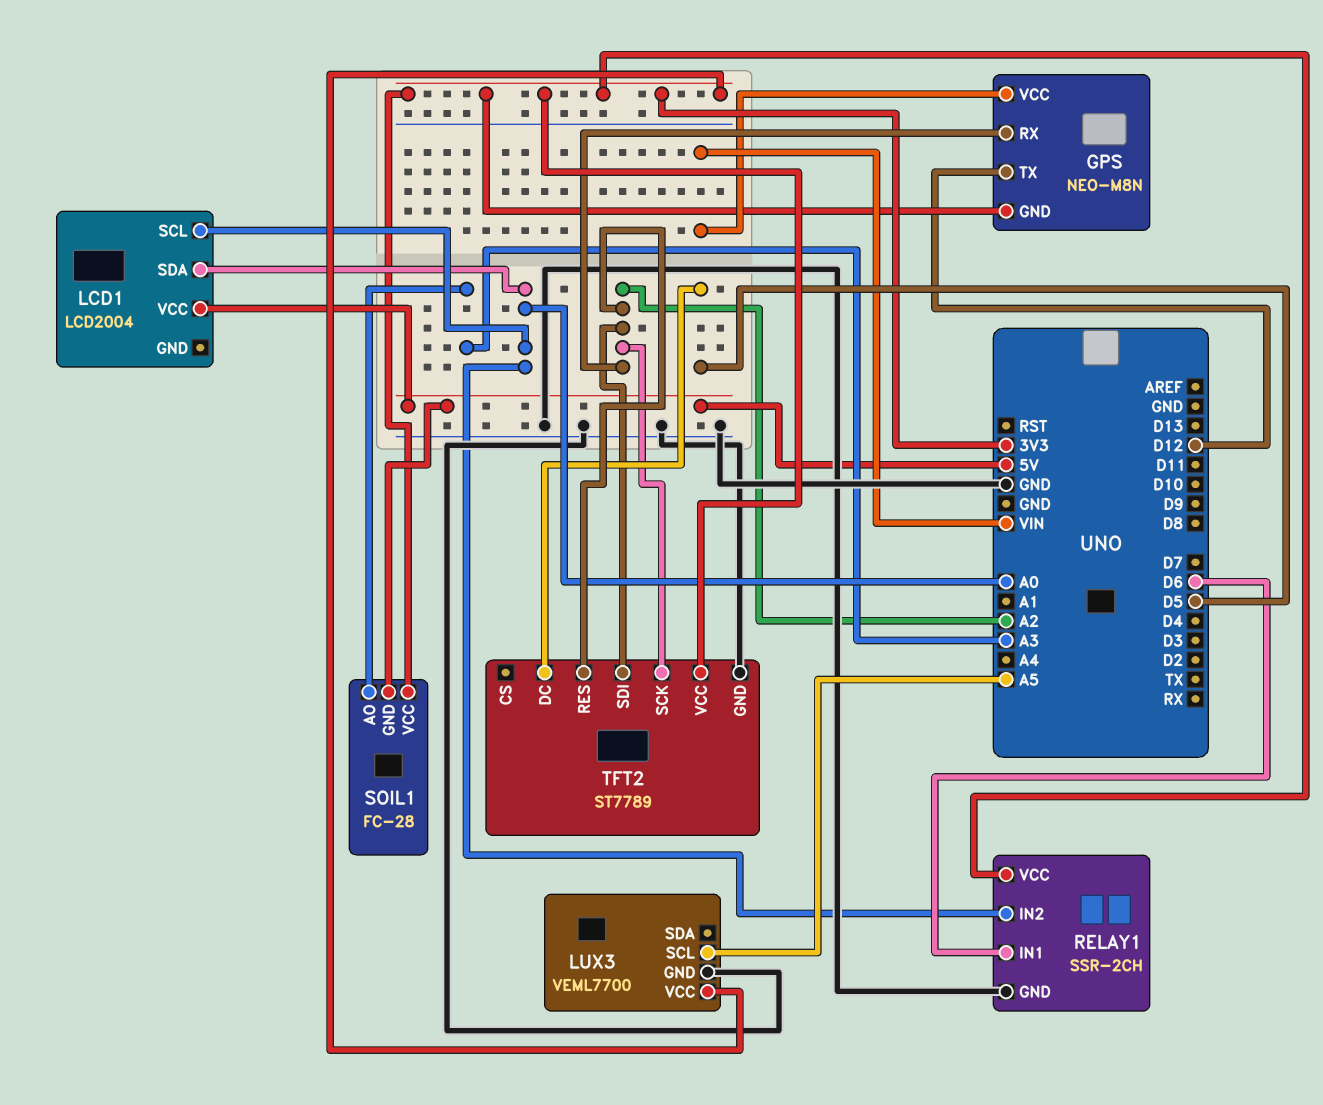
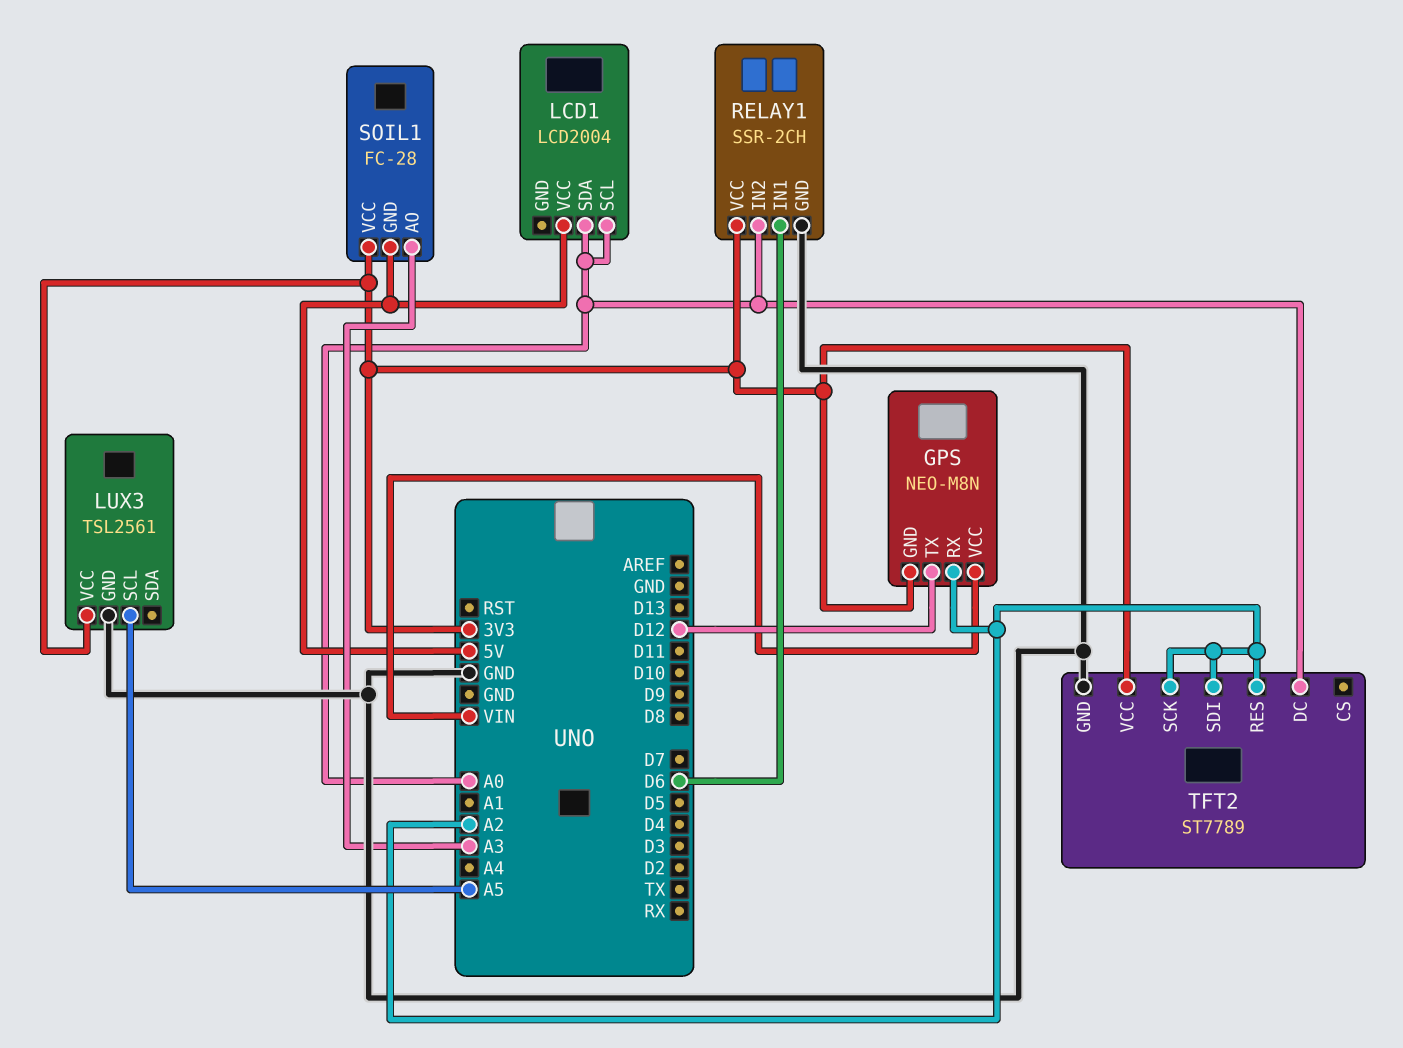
LUX3: VEML7700 -> TSL2561
TFT2 pin DC: D5 -> A0

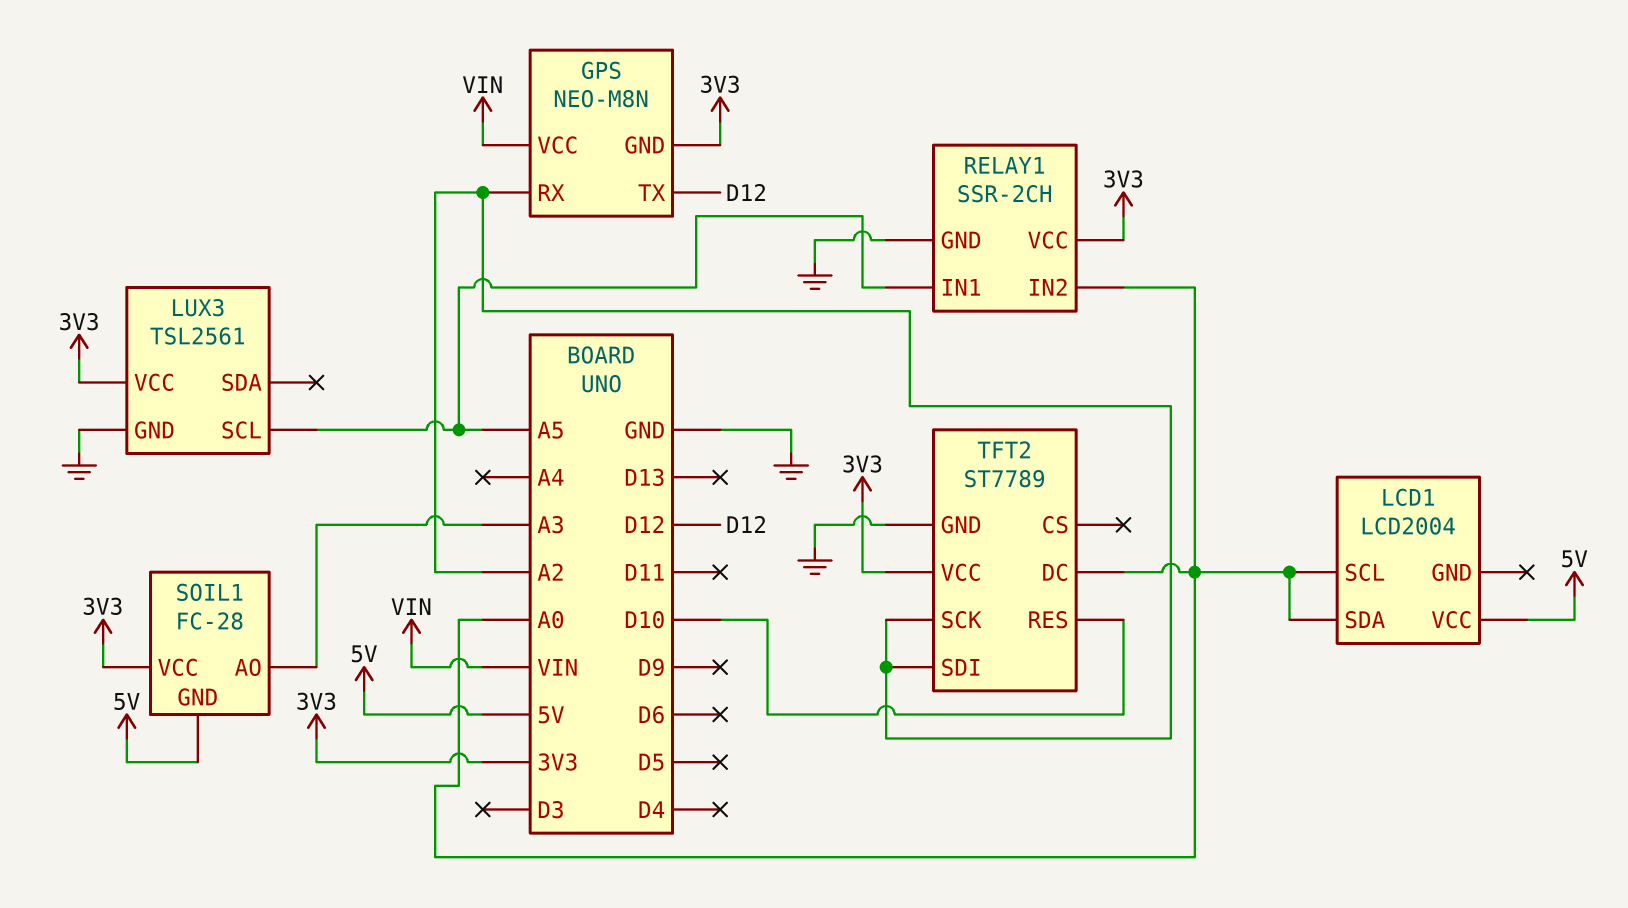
RELAY1 pin IN1: D6 -> A5
TFT2 pin RES: A2 -> D10

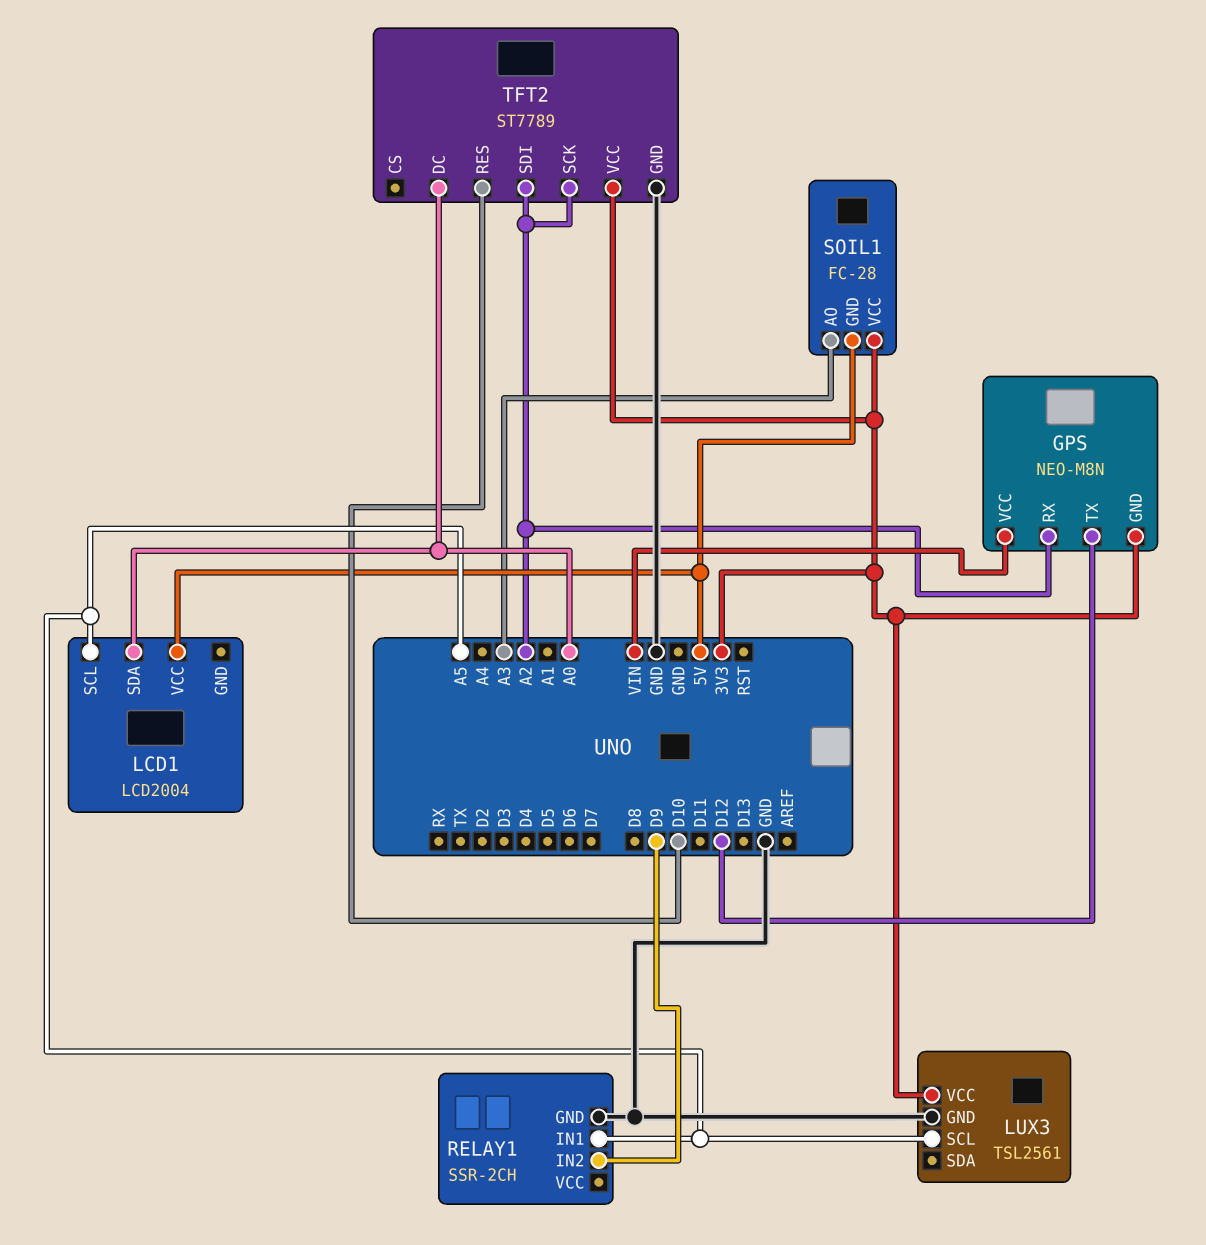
LCD1 pin SCL: A0 -> A5
RELAY1 pin IN2: A0 -> D9
RELAY1 pin VCC: 3V3 -> none

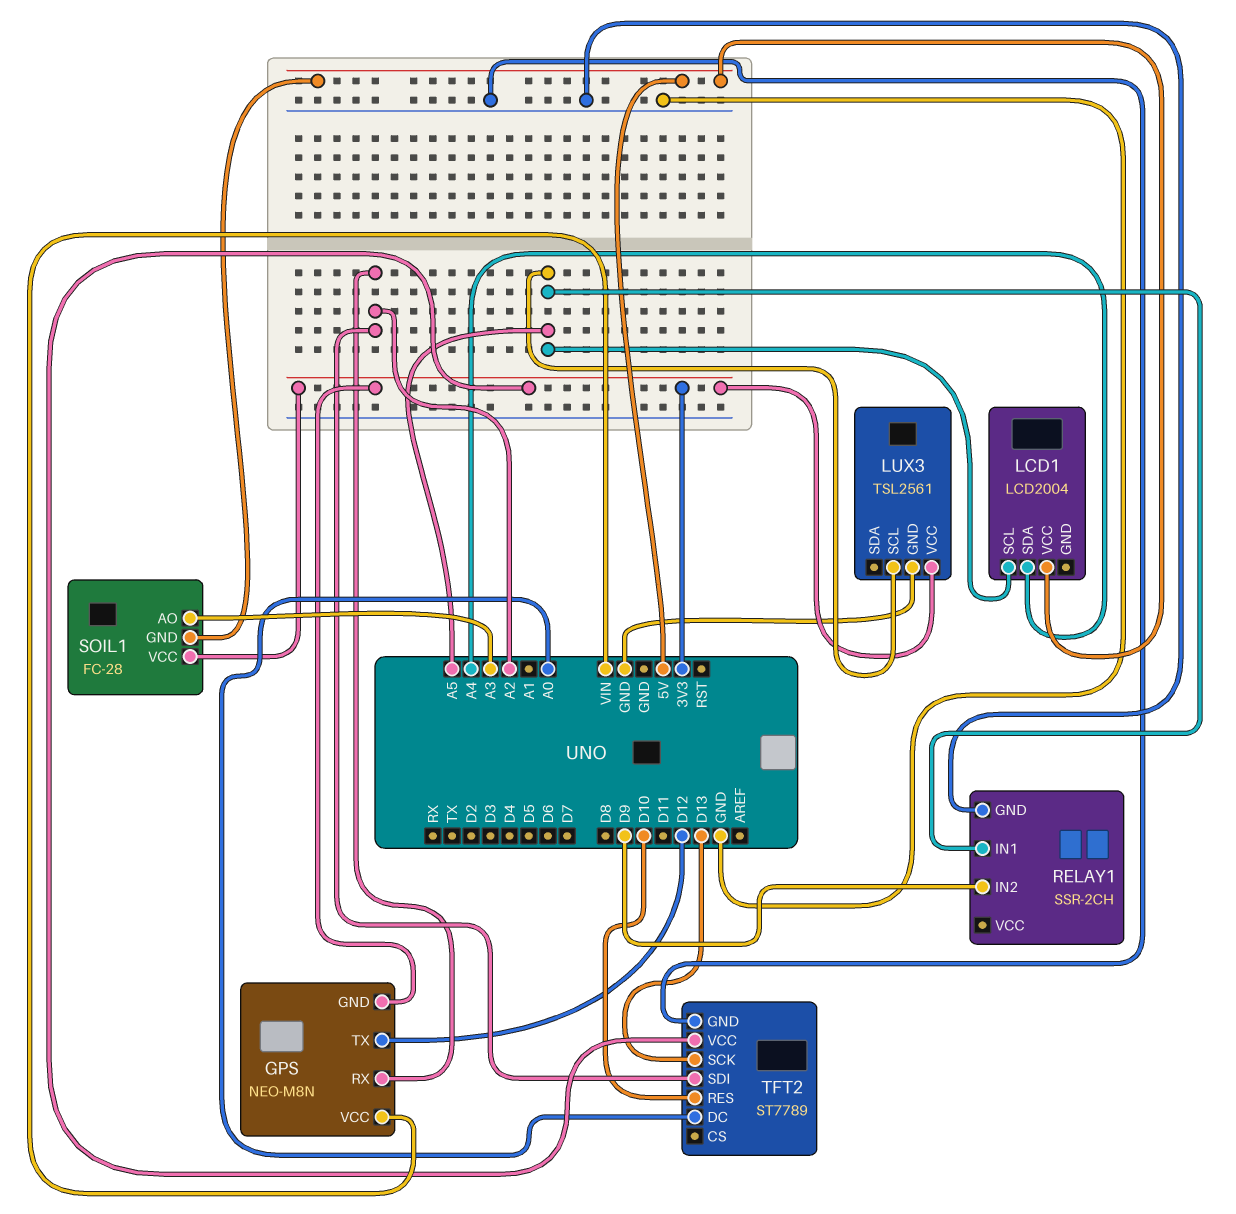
LCD1 pin SDA: A0 -> A4
TFT2 pin SCK: A2 -> D13

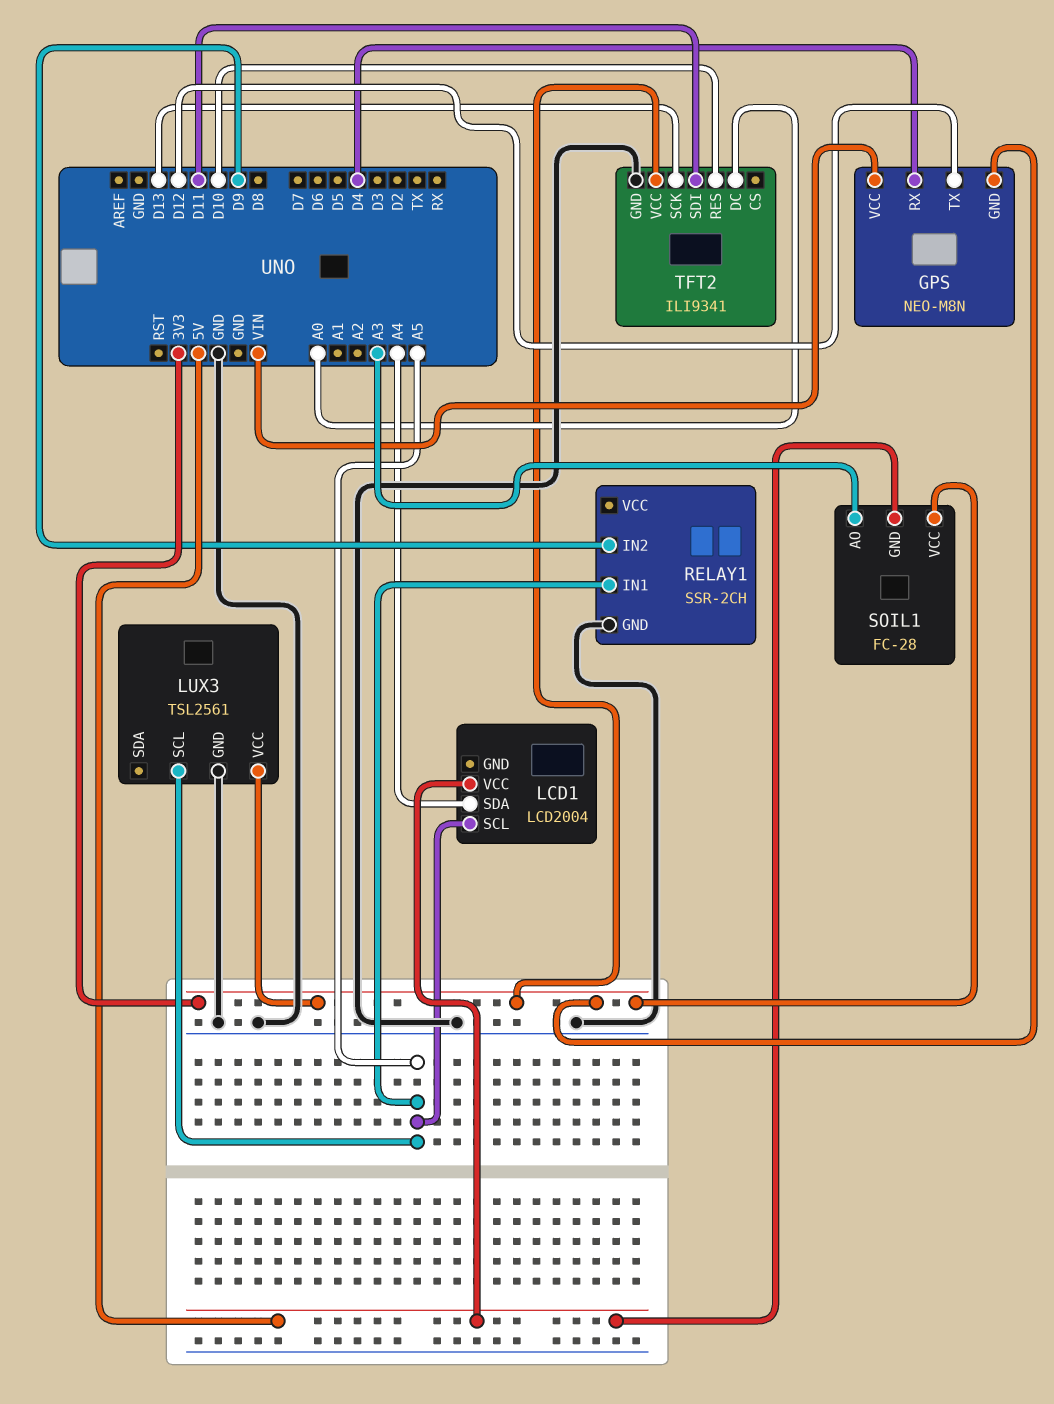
GPS pin RX: A2 -> D4
TFT2: ST7789 -> ILI9341
TFT2 pin SDI: A2 -> D11

